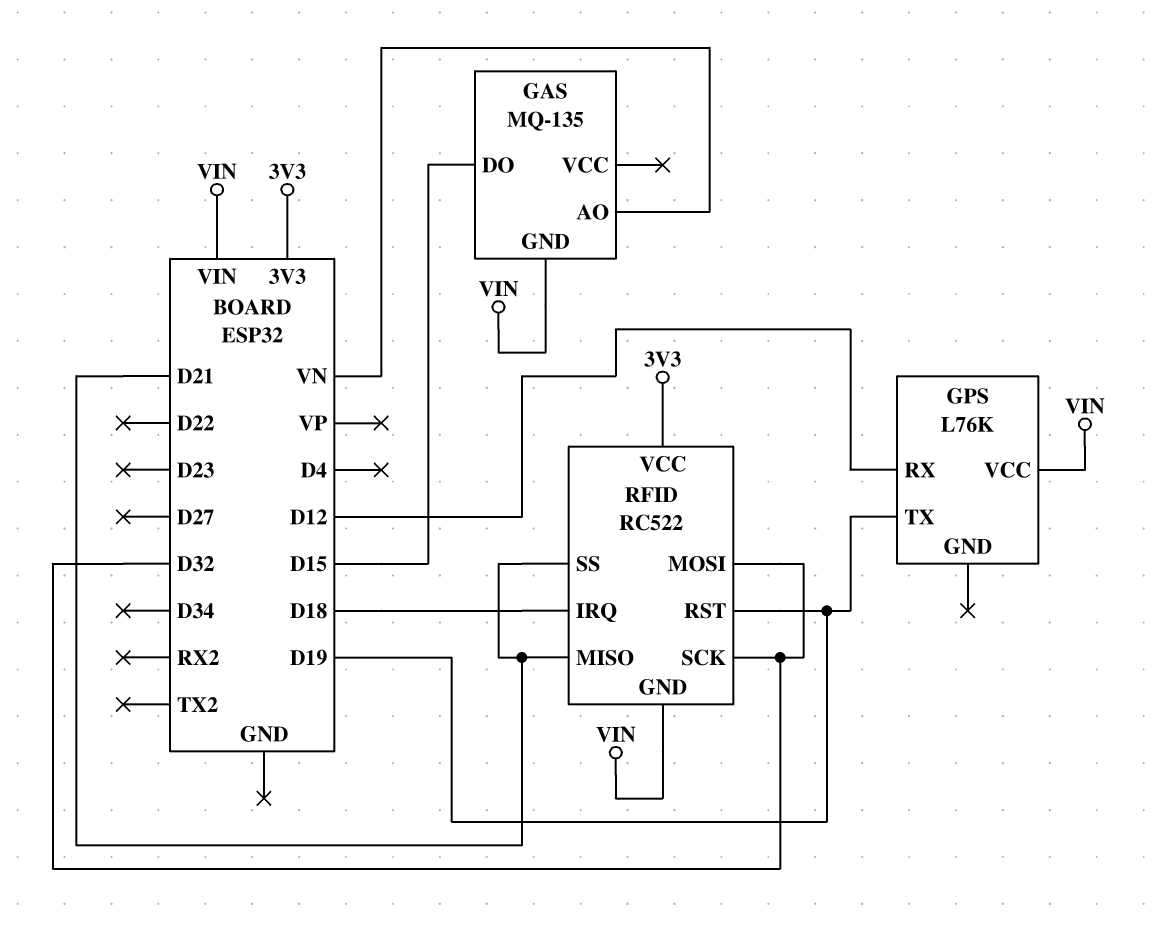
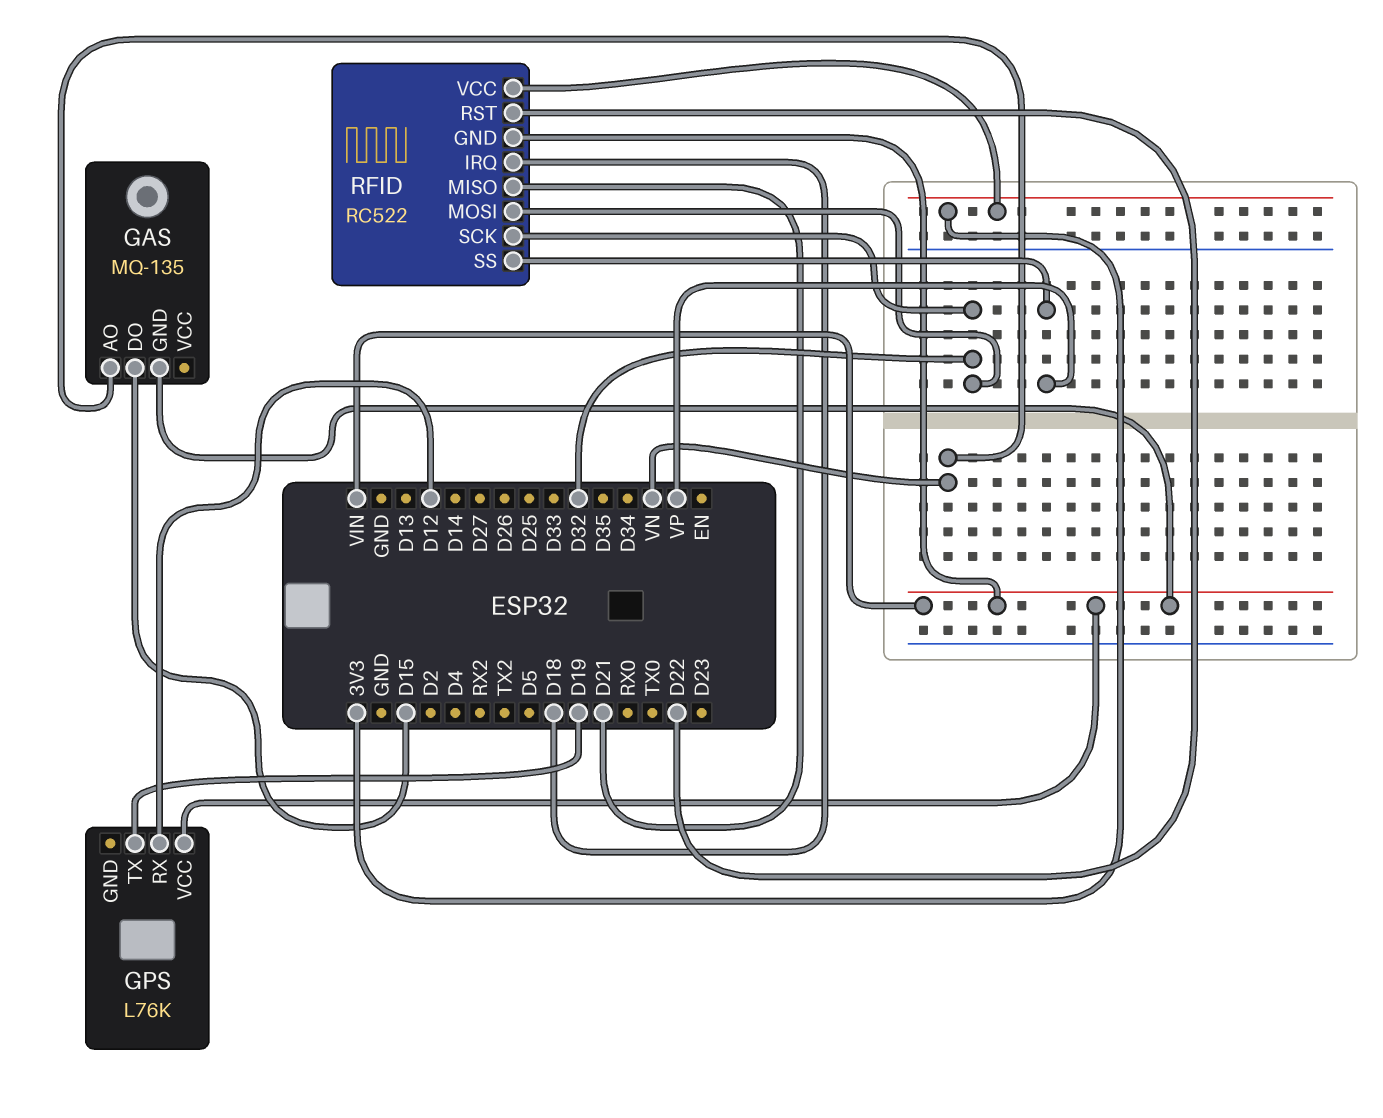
RFID pin RST: D19 -> D22
RFID pin SS: D21 -> VP

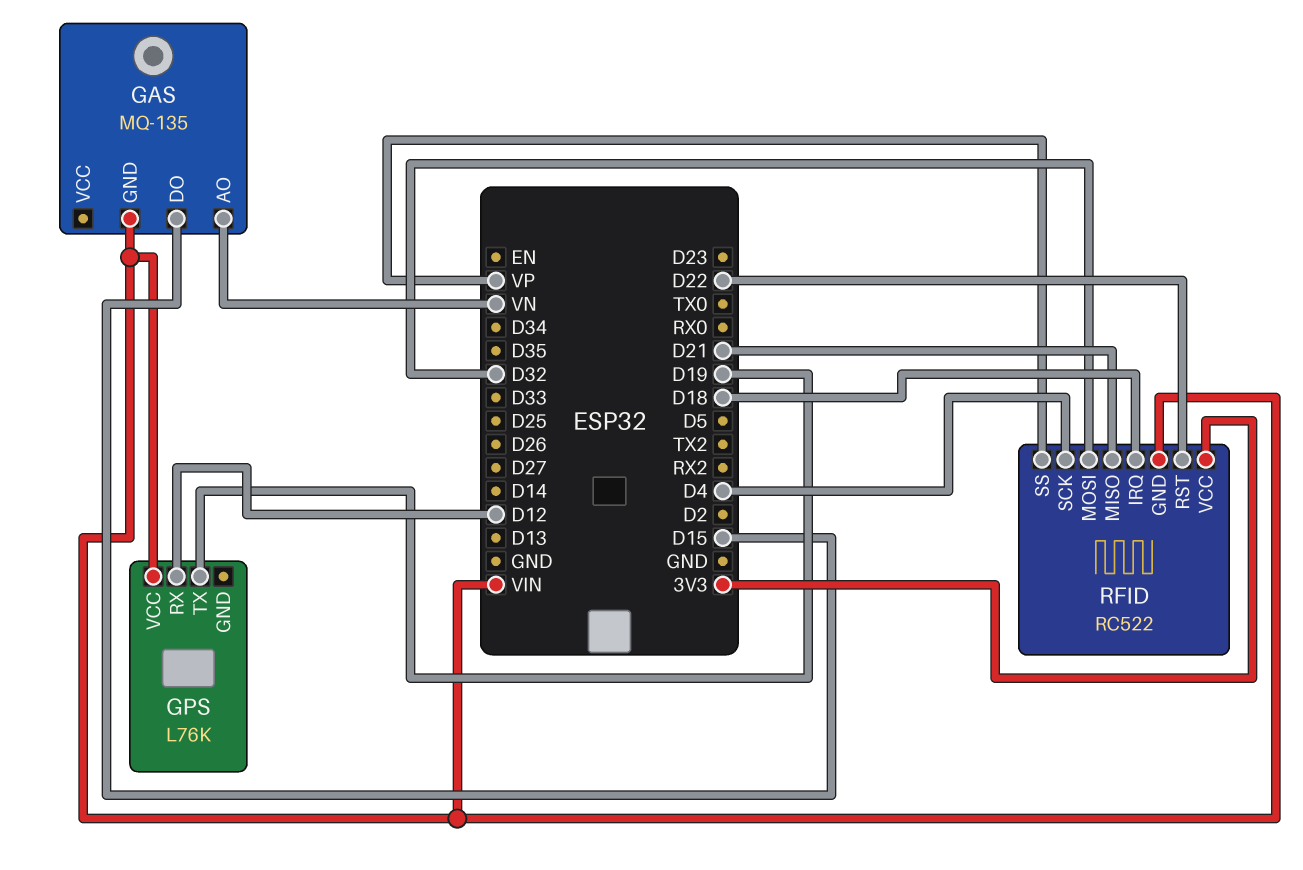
RFID pin SCK: D32 -> D4

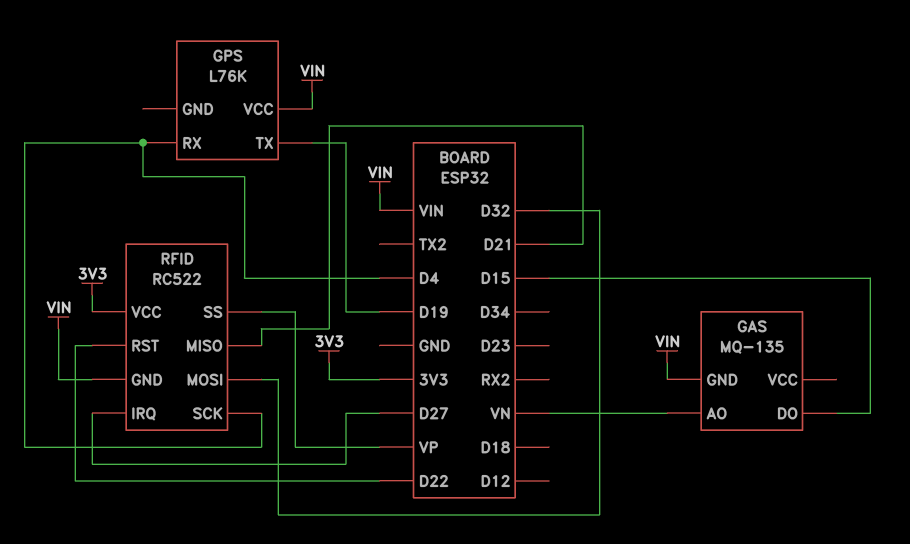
GPS pin RX: D12 -> D4
RFID pin IRQ: D18 -> D27

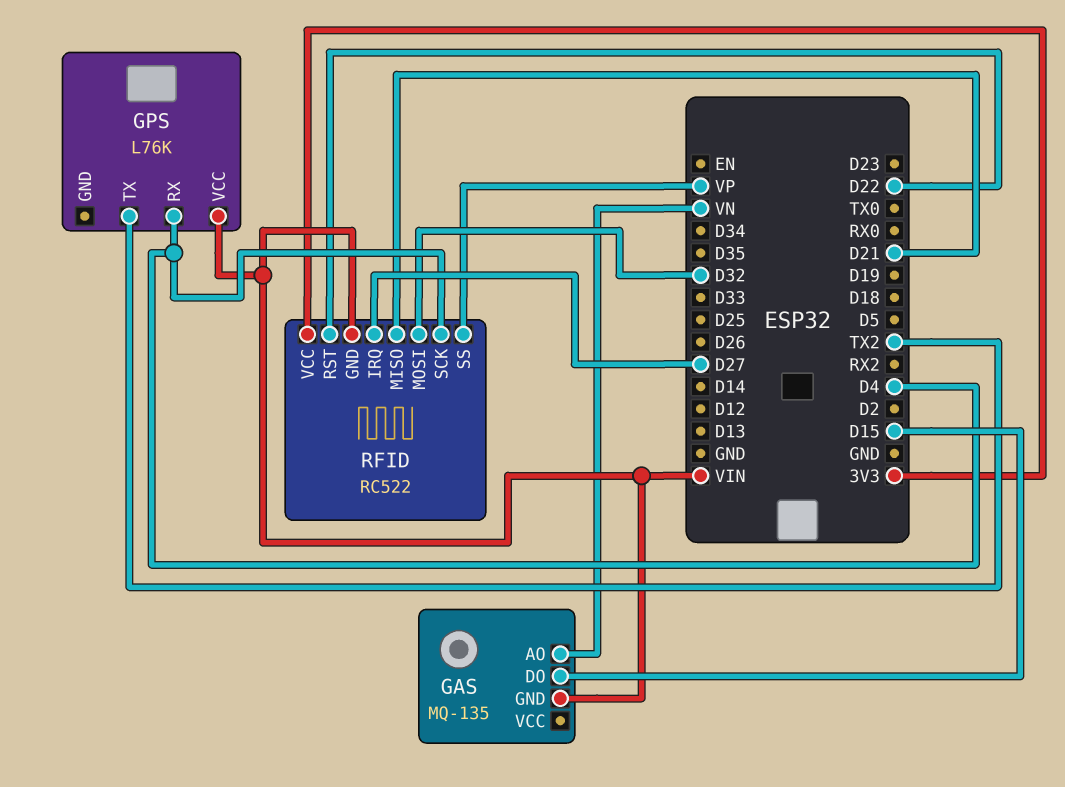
GPS pin TX: D19 -> TX2

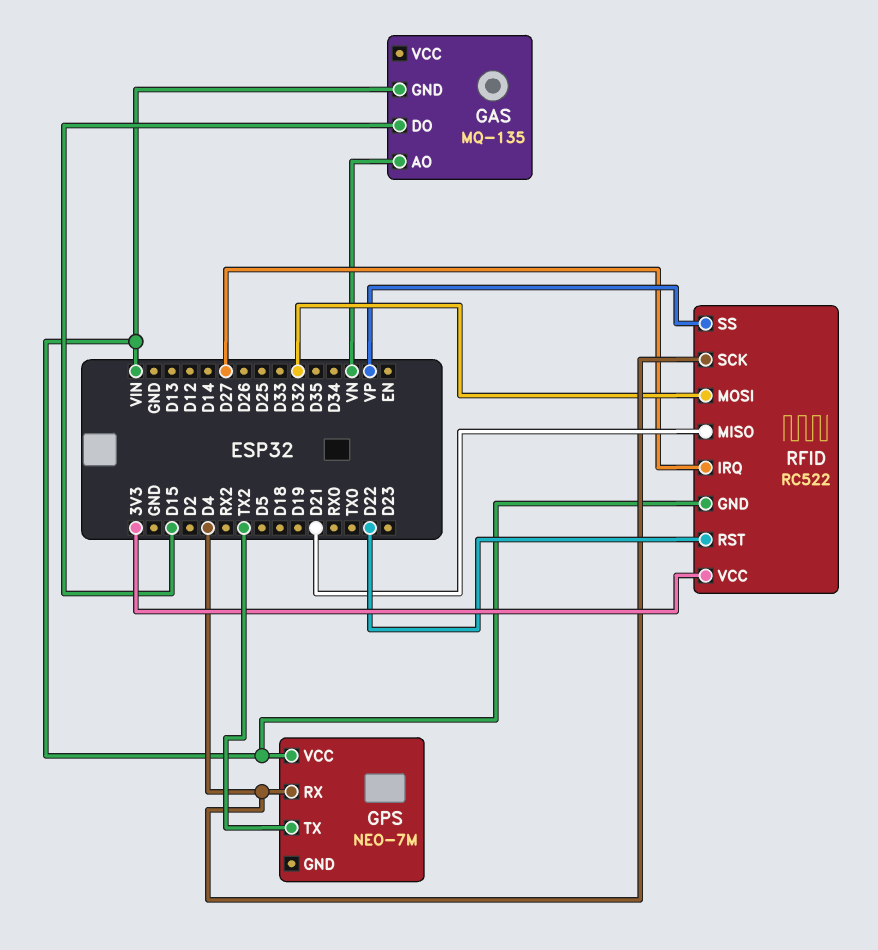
GPS: L76K -> NEO-7M

